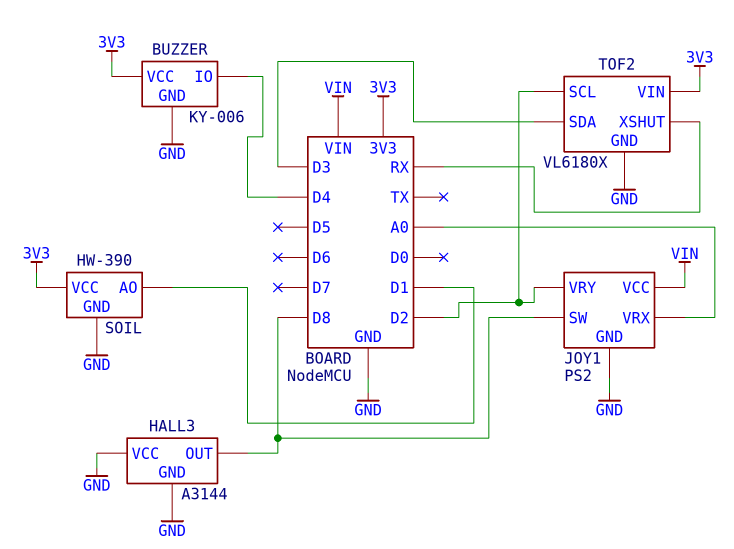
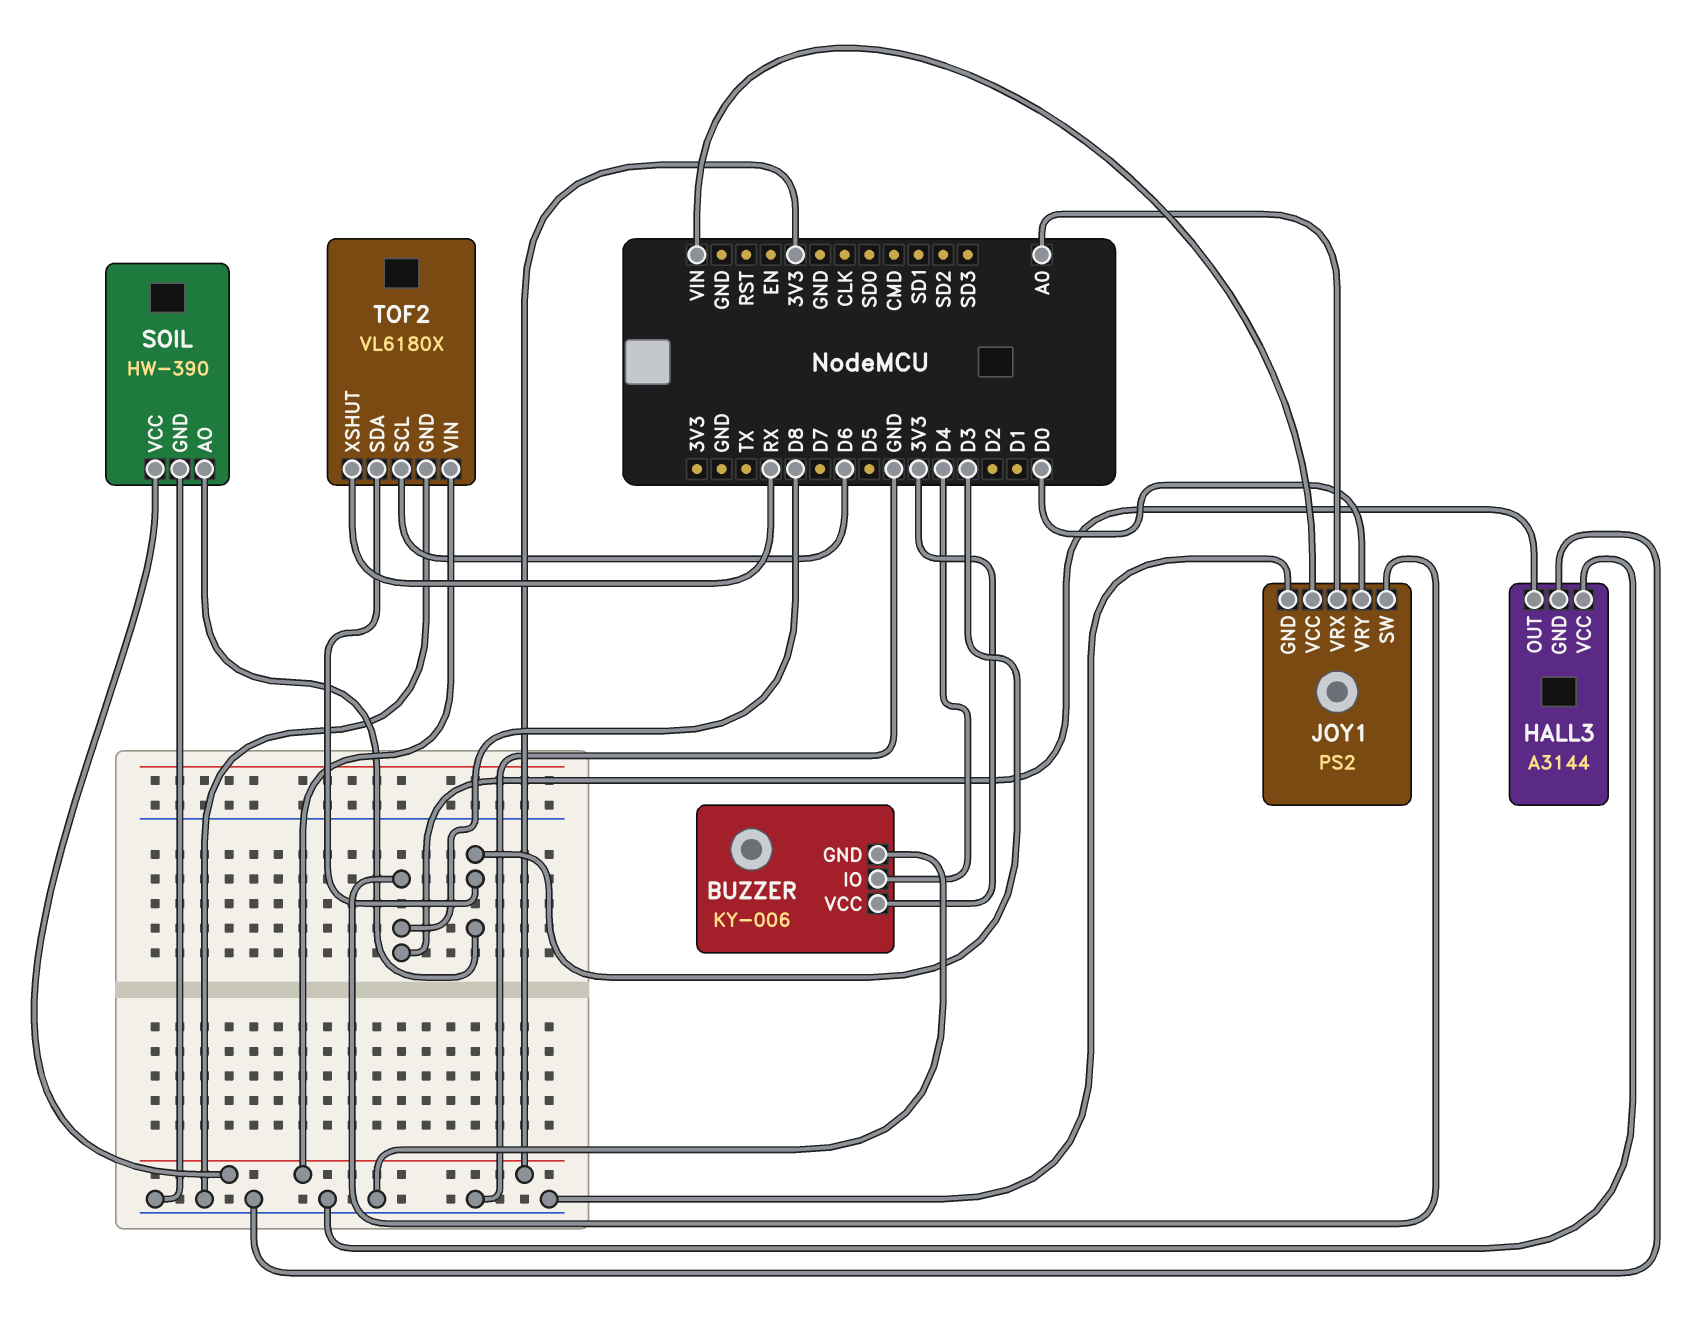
JOY1 pin VRY: D2 -> D0
SOIL pin AO: D1 -> D3
TOF2 pin SCL: D2 -> D6

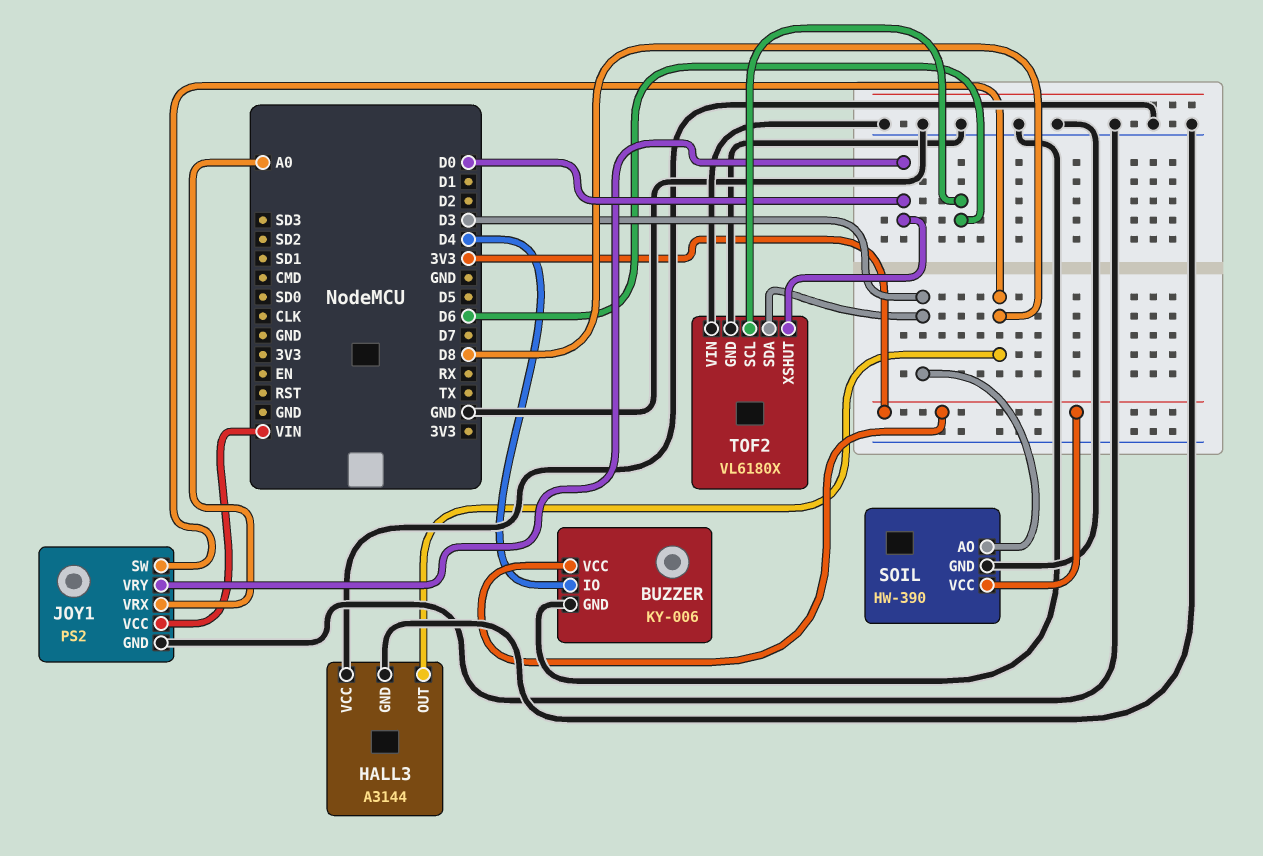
TOF2 pin VIN: 3V3 -> GND
TOF2 pin XSHUT: RX -> D0

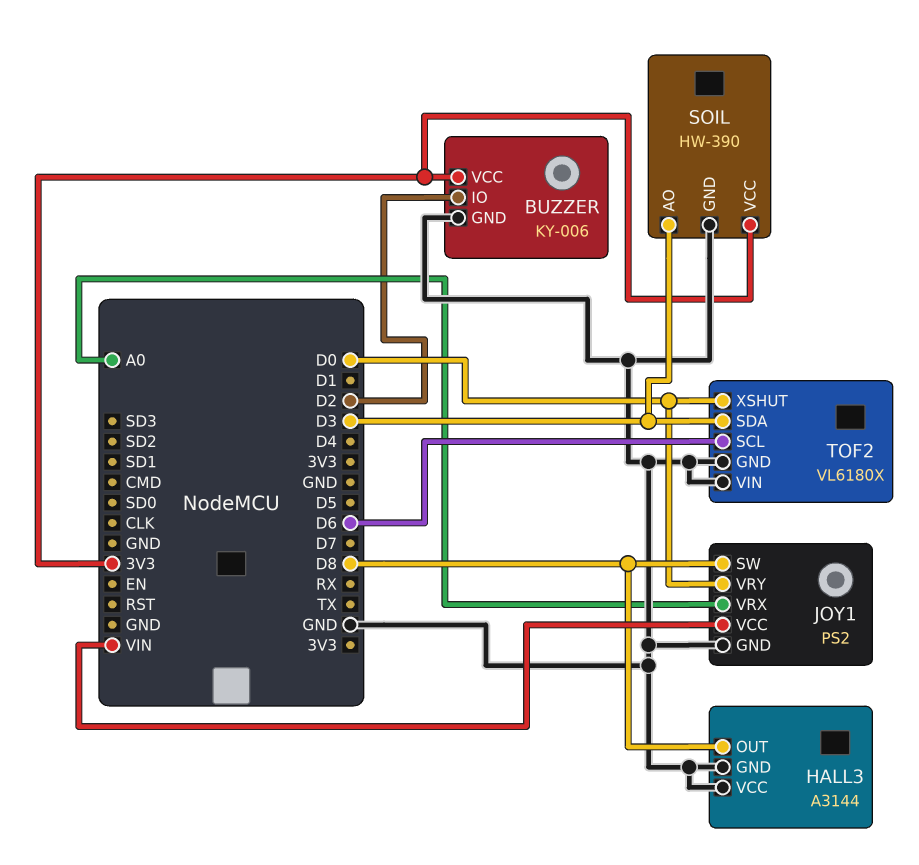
BUZZER pin IO: D4 -> D2

